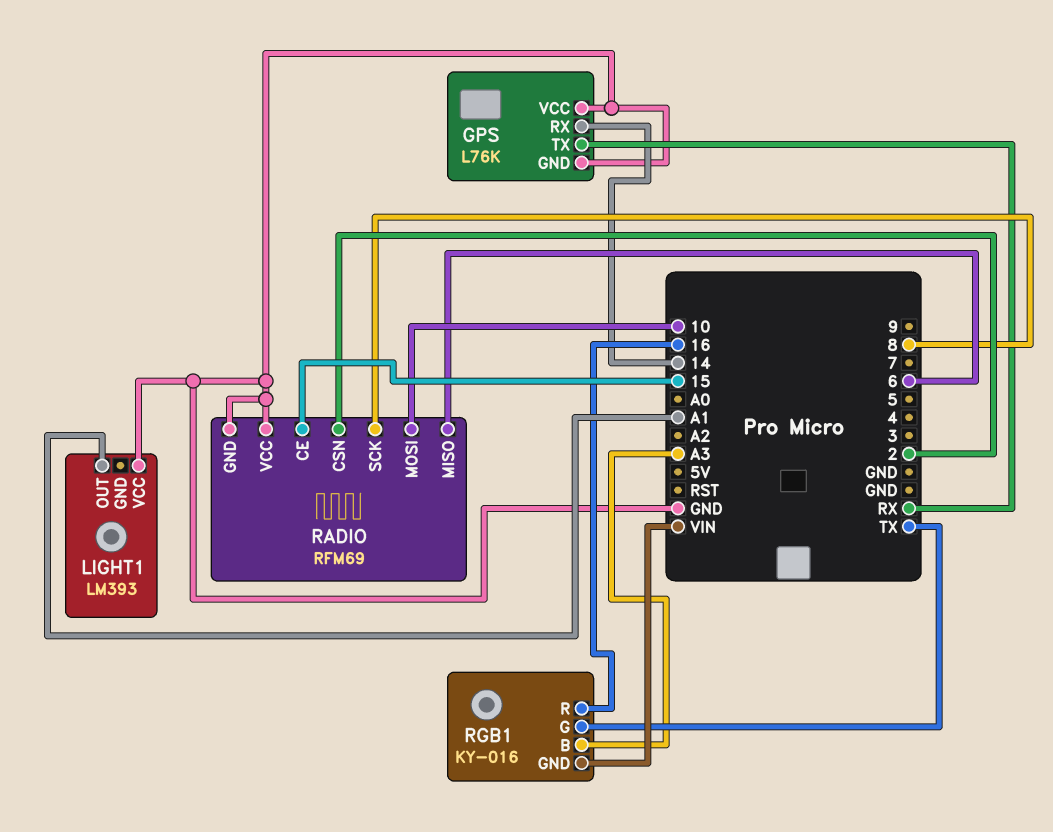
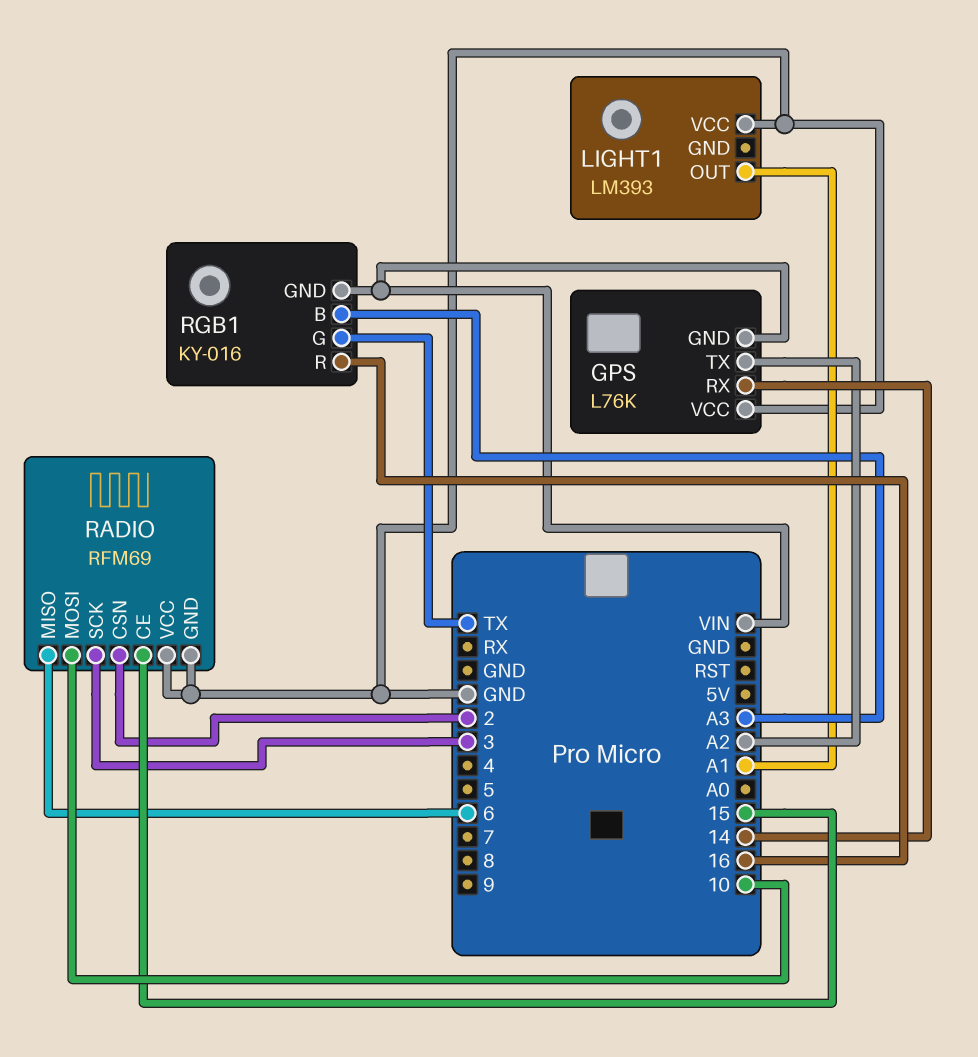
GPS pin GND: GND -> VIN
GPS pin TX: RX -> A2
RADIO pin SCK: 8 -> 3

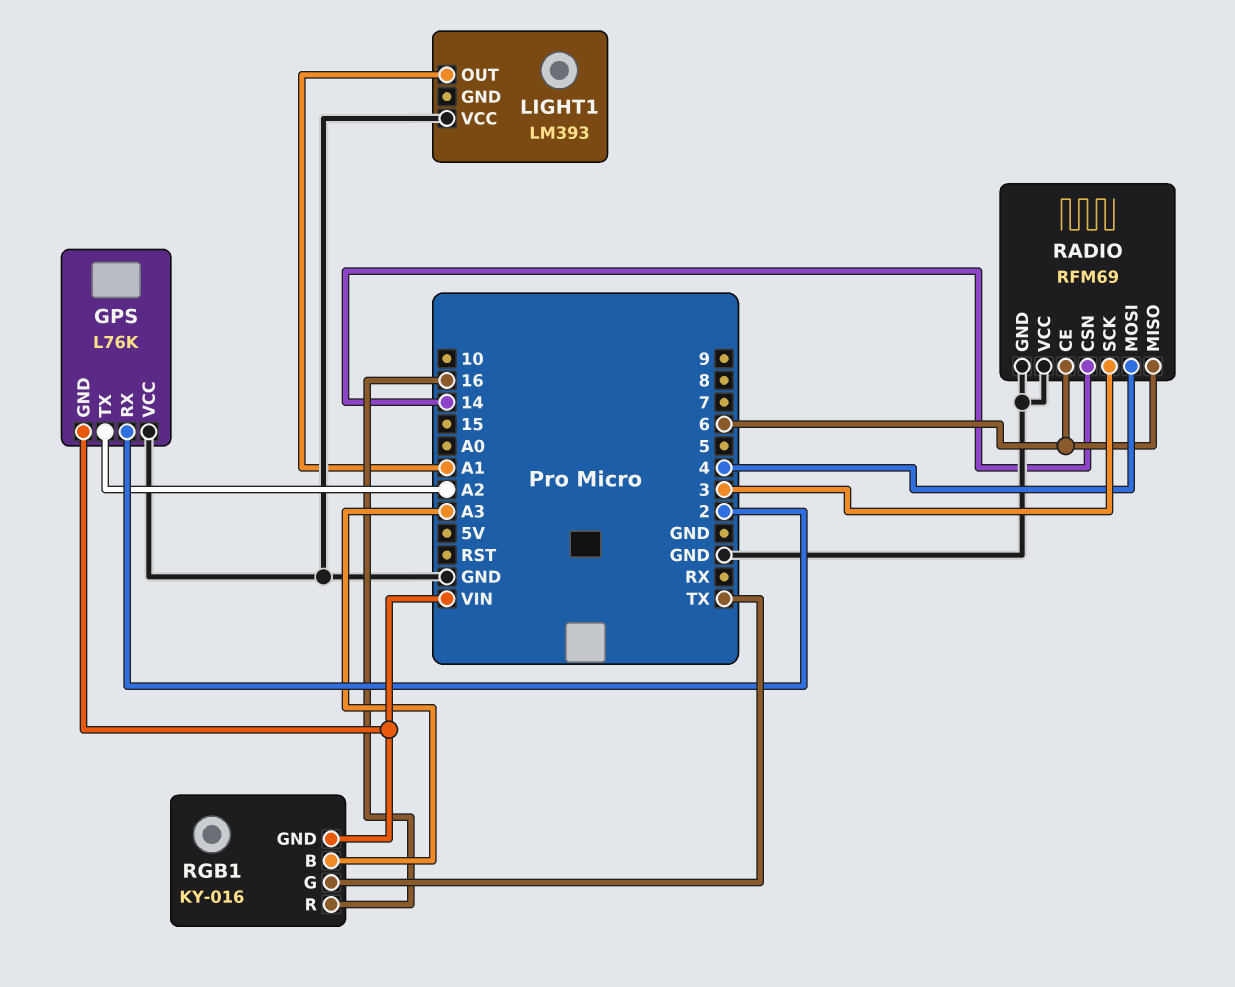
GPS pin RX: 14 -> 2
RADIO pin CE: 15 -> 6
RADIO pin CSN: 2 -> 14
RADIO pin MOSI: 10 -> 4

